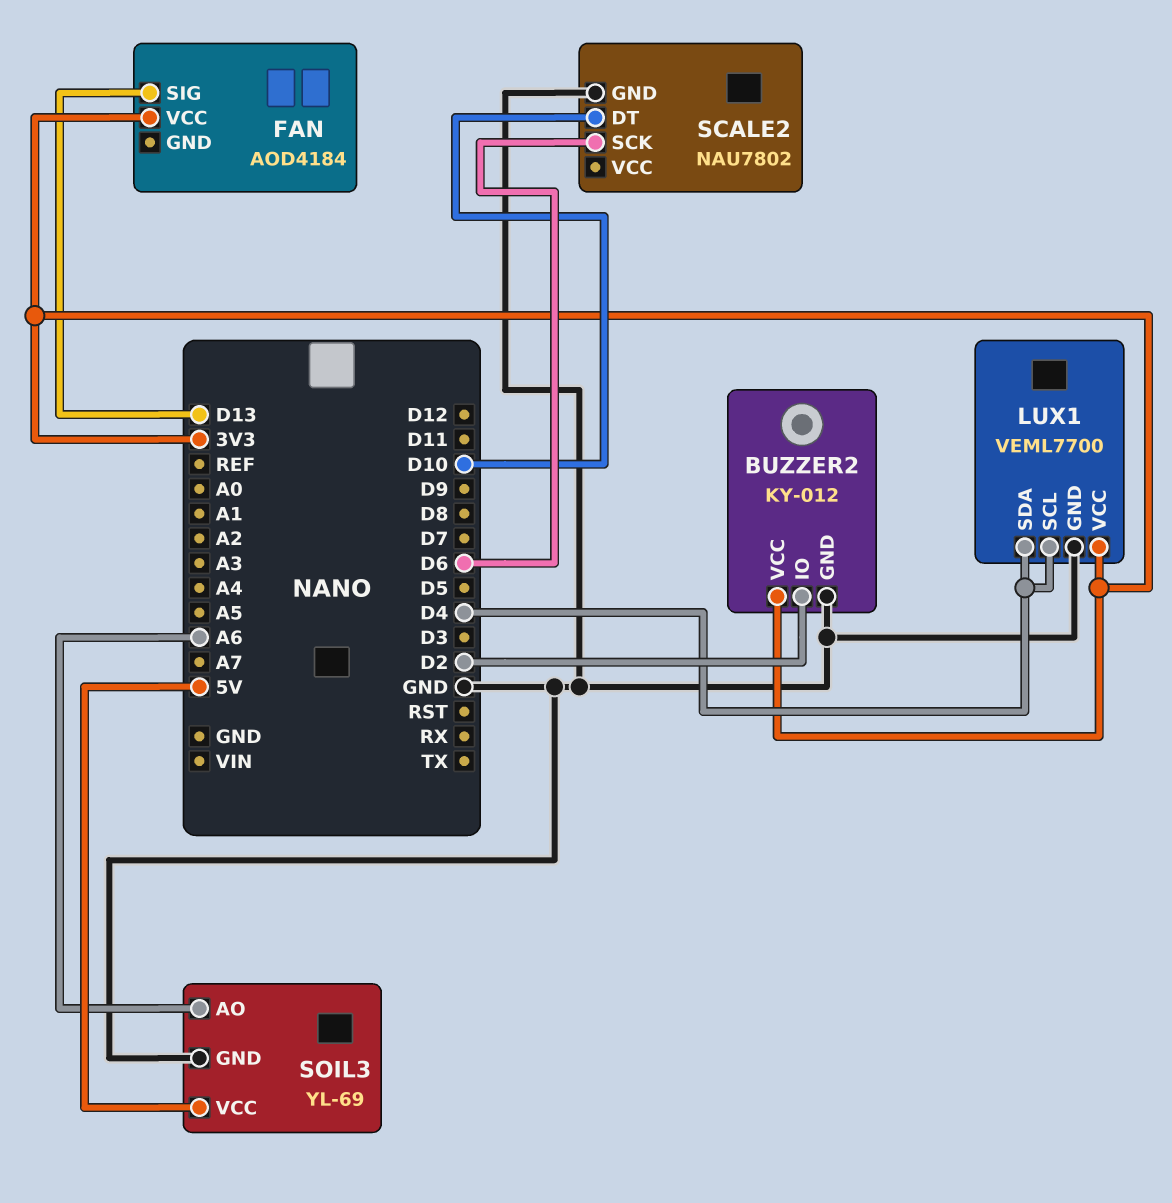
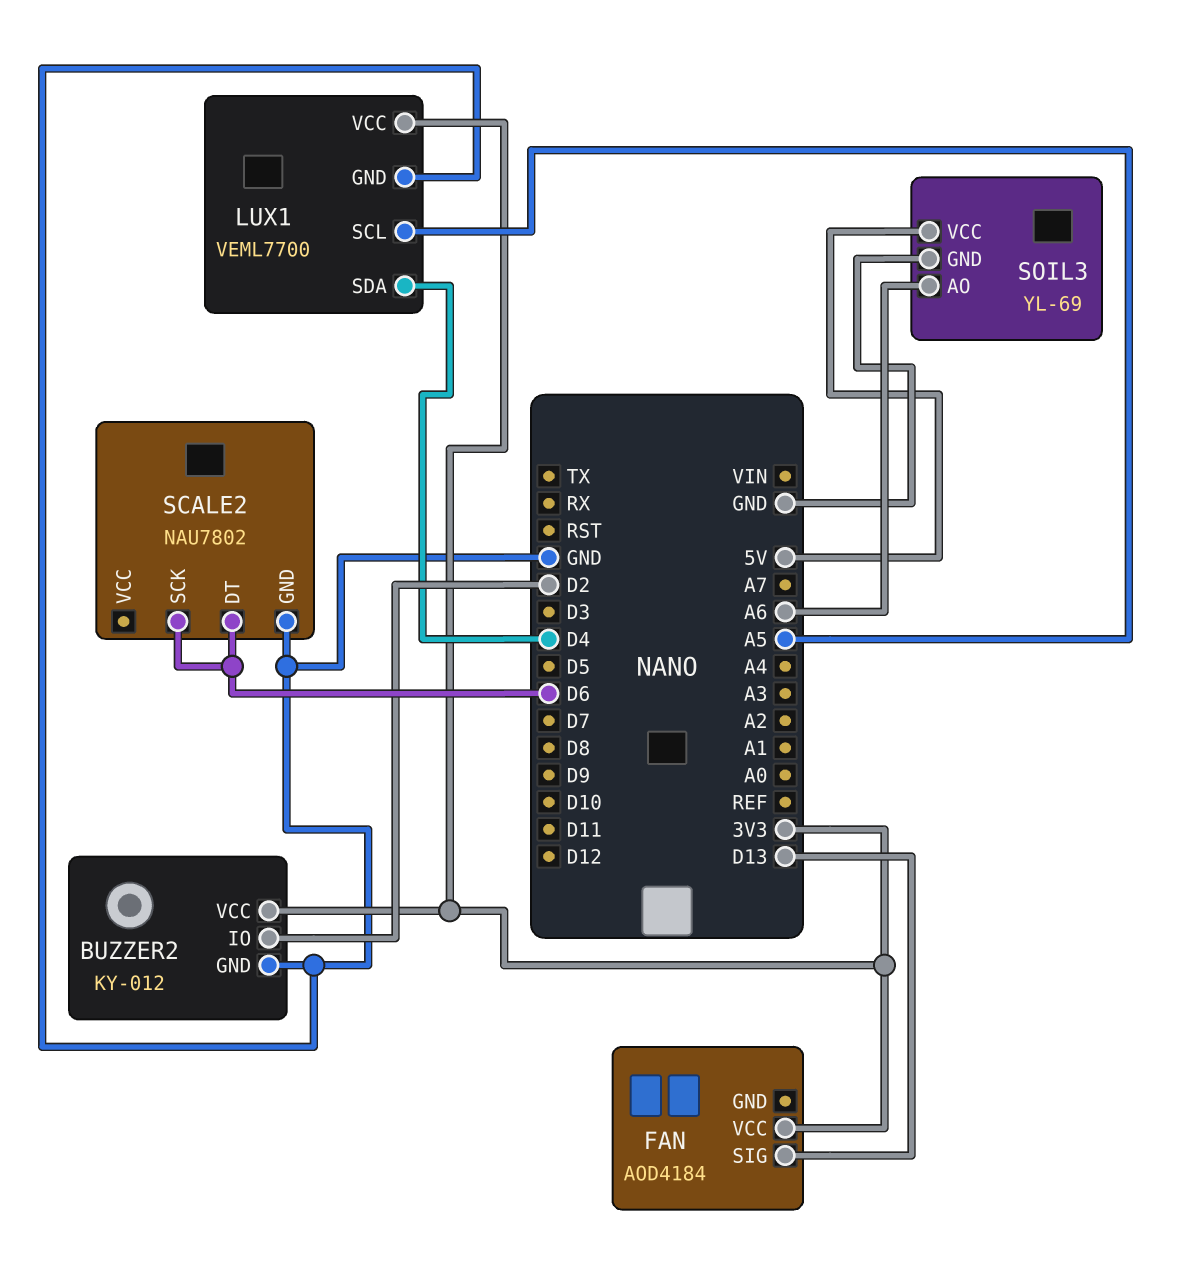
LUX1 pin SCL: D4 -> A5
SCALE2 pin DT: D10 -> D6

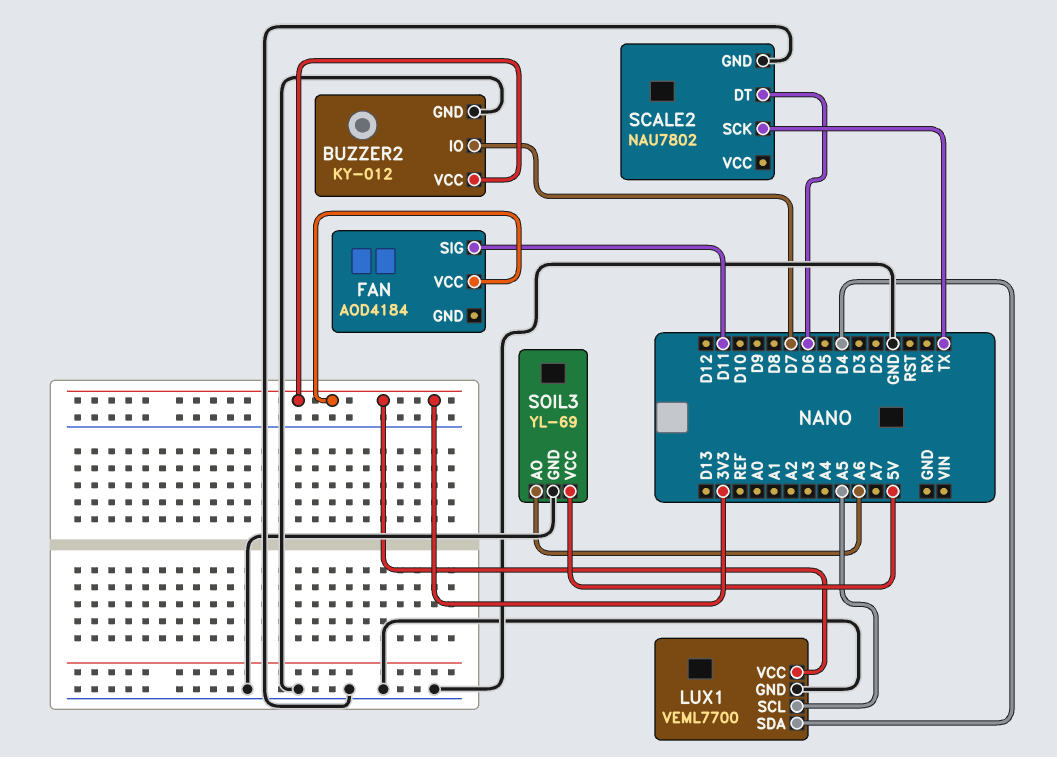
BUZZER2 pin IO: D2 -> D7
FAN pin SIG: D13 -> D11
SCALE2 pin SCK: D6 -> TX

